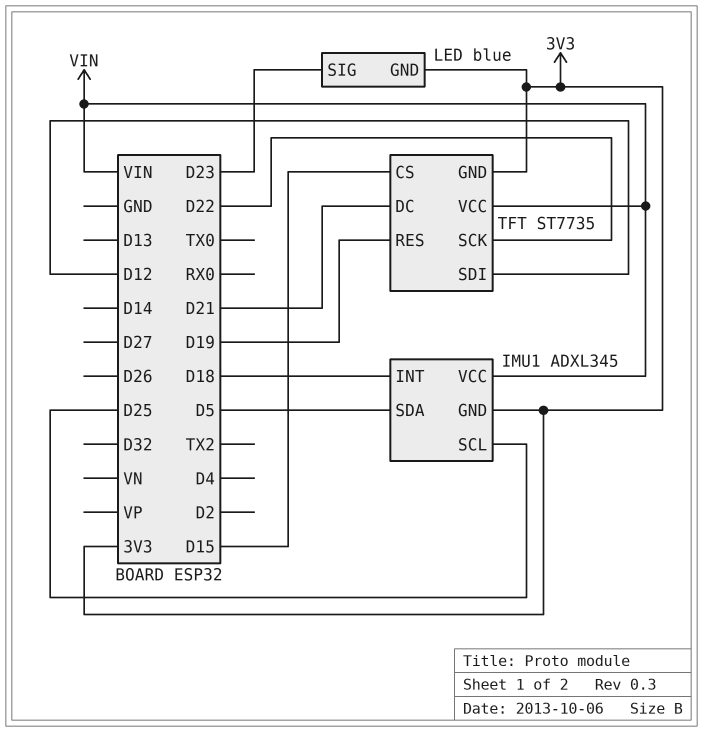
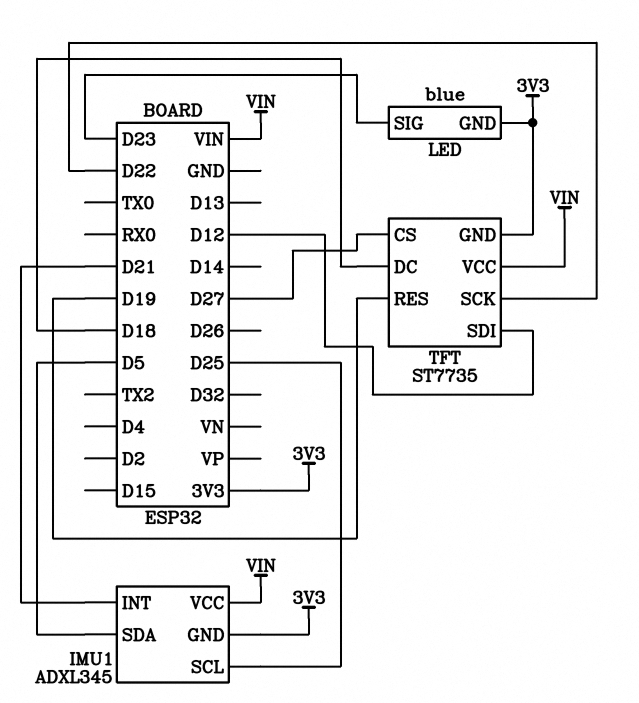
IMU1 pin INT: D18 -> D21
TFT pin CS: D15 -> D27
TFT pin DC: D21 -> D18

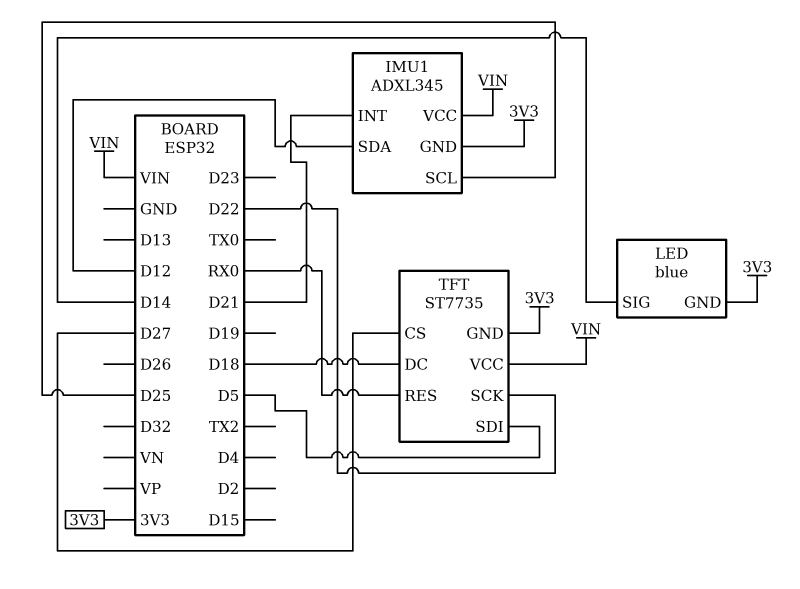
IMU1 pin SDA: D5 -> D12
LED pin SIG: D23 -> D14
TFT pin RES: D19 -> RX0
TFT pin SDI: D12 -> D5

